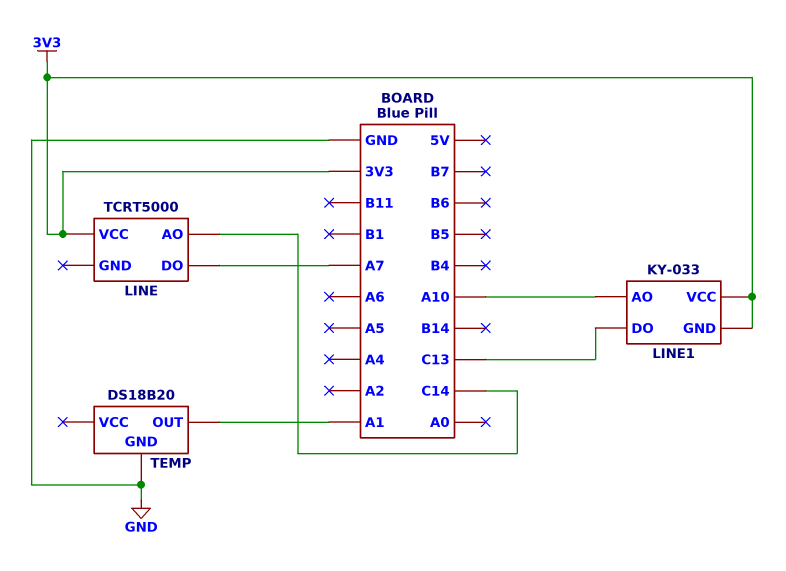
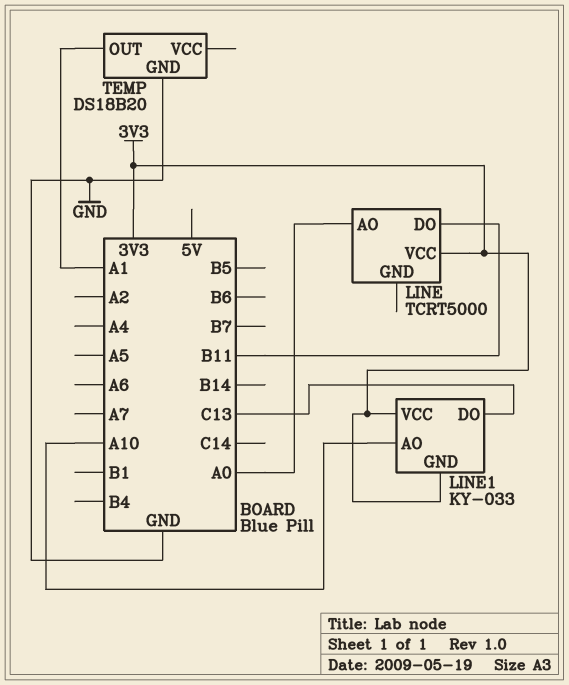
LINE pin AO: C14 -> A0
LINE pin DO: A7 -> B11

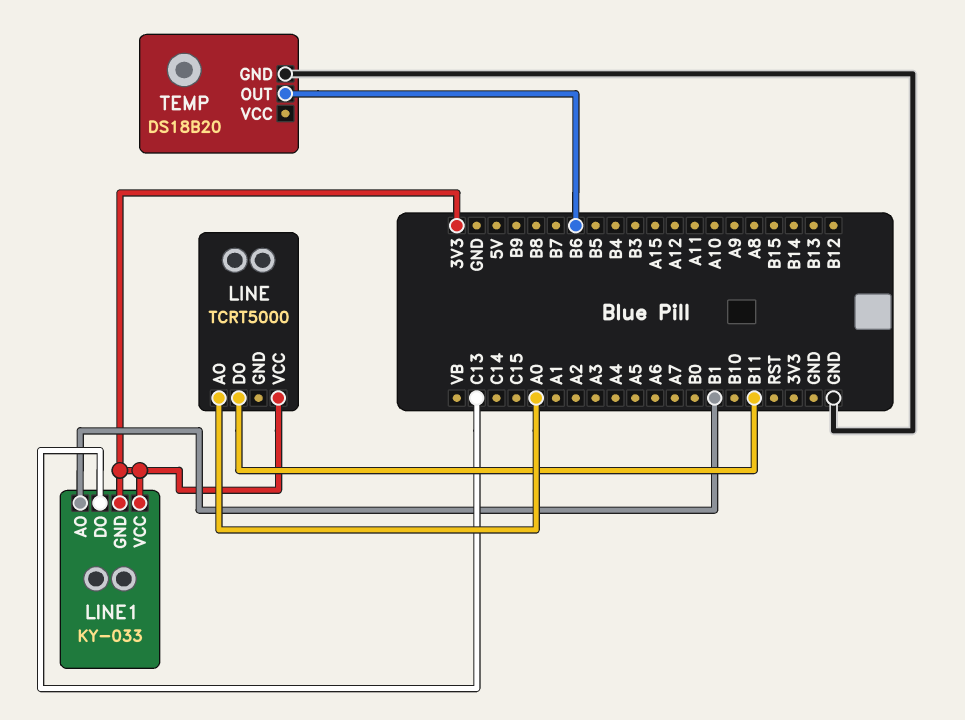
LINE1 pin AO: A10 -> B1
TEMP pin OUT: A1 -> B6

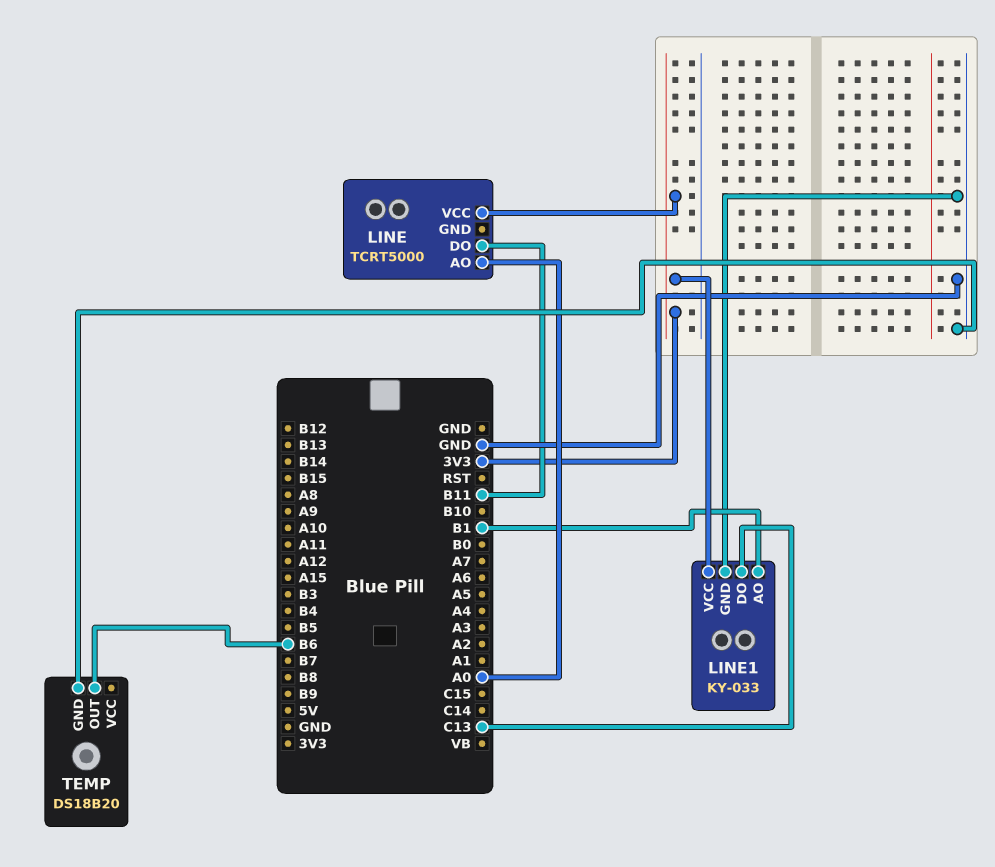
LINE1 pin GND: 3V3 -> GND

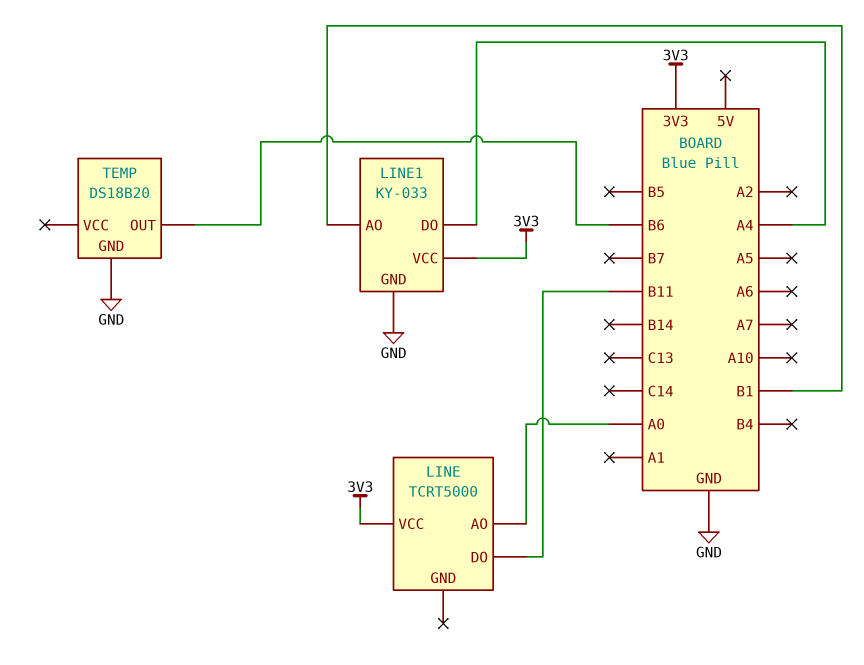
LINE1 pin DO: C13 -> A4

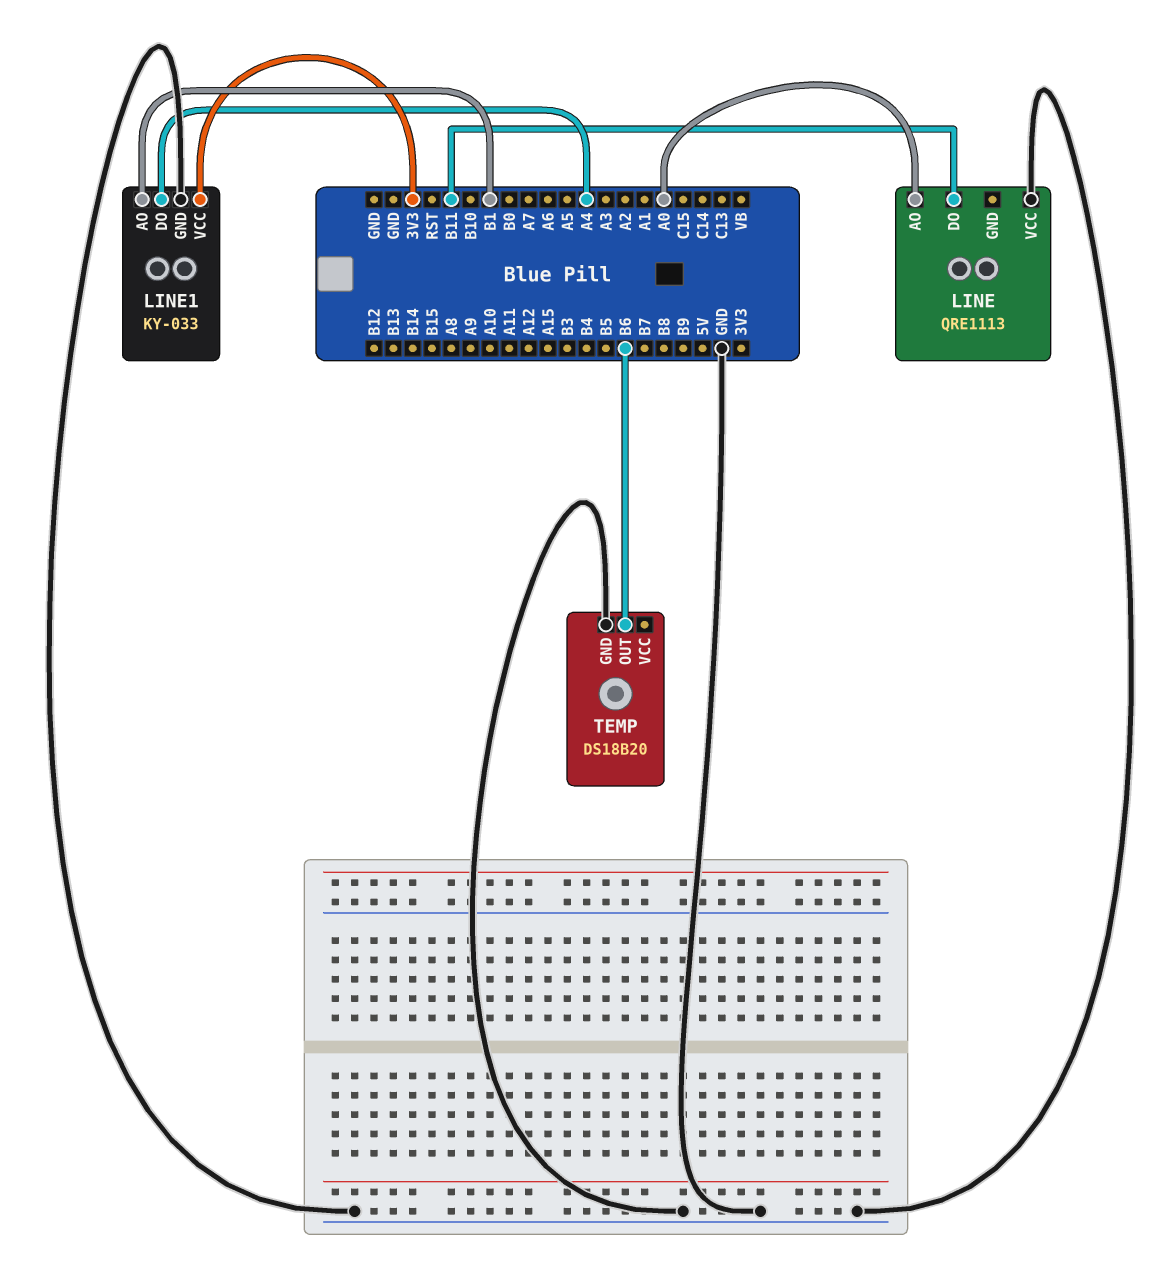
LINE: TCRT5000 -> QRE1113
LINE pin VCC: 3V3 -> GND

